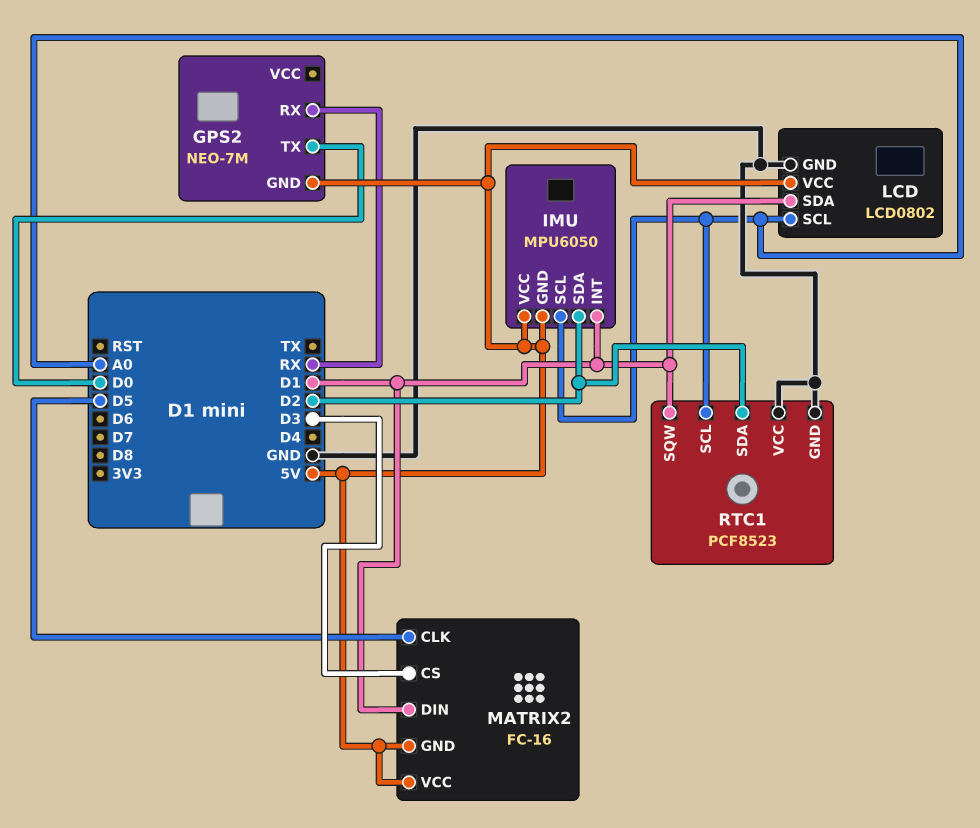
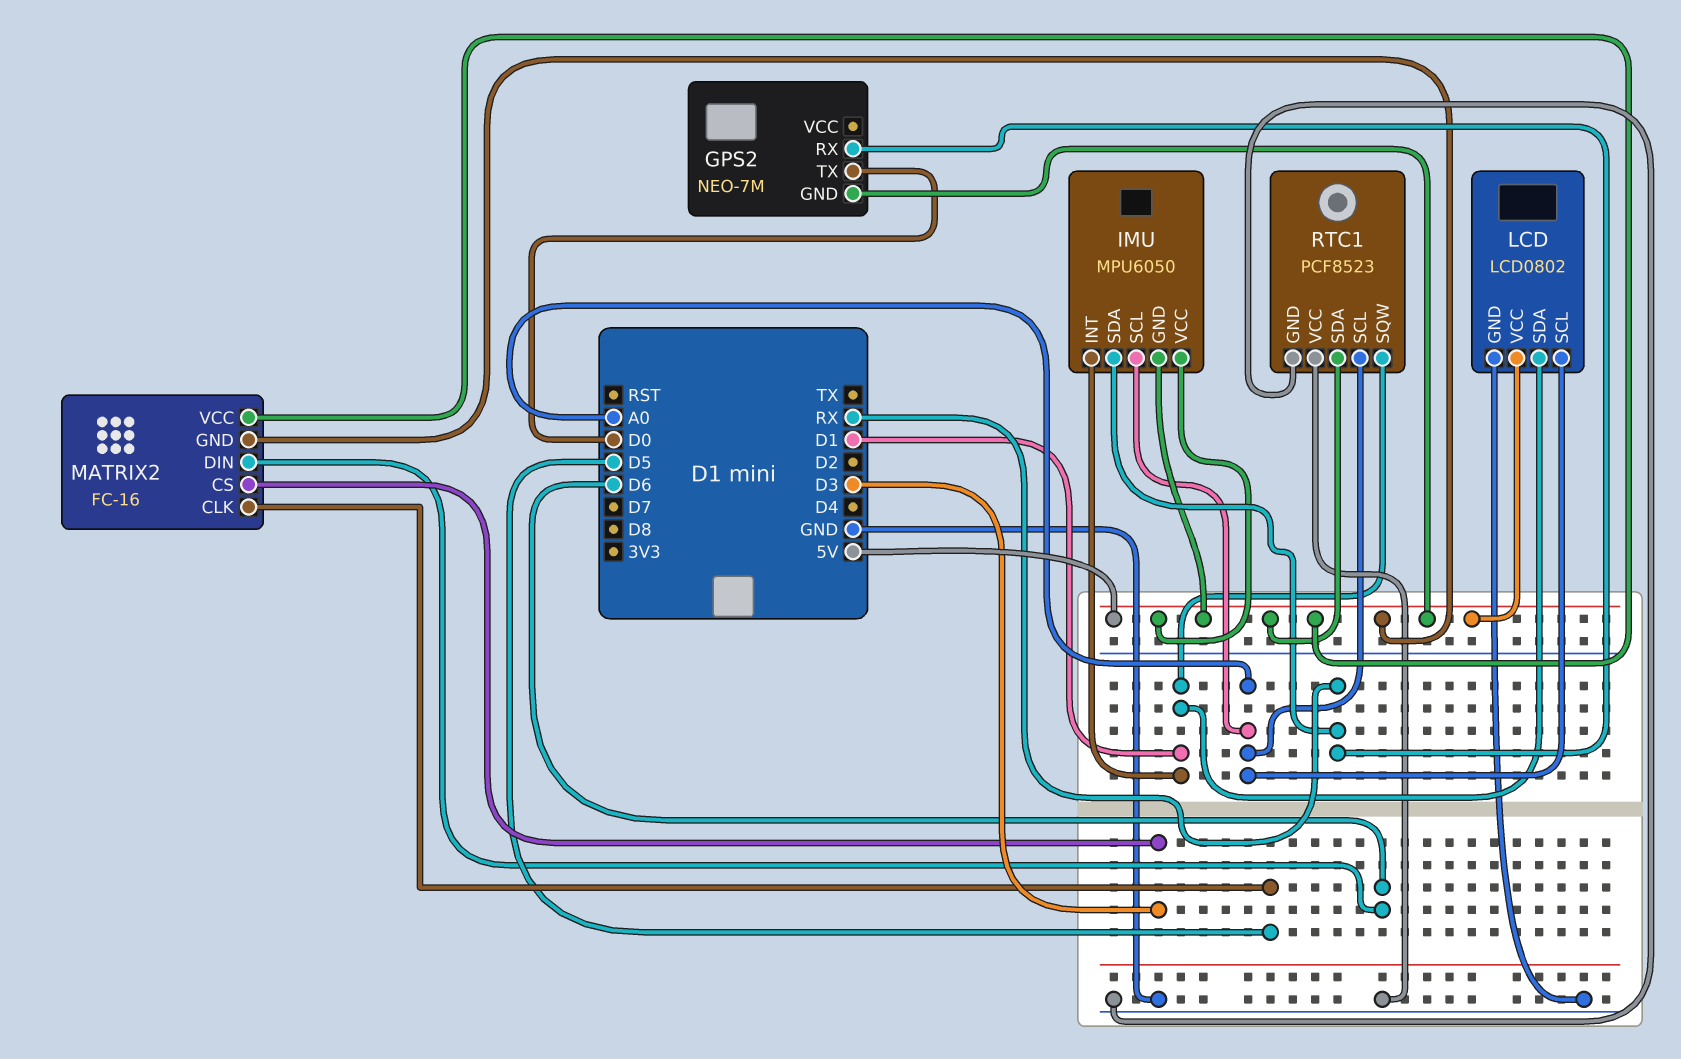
IMU pin SDA: D2 -> RX
MATRIX2 pin DIN: D1 -> D6
RTC1 pin SDA: D2 -> 5V

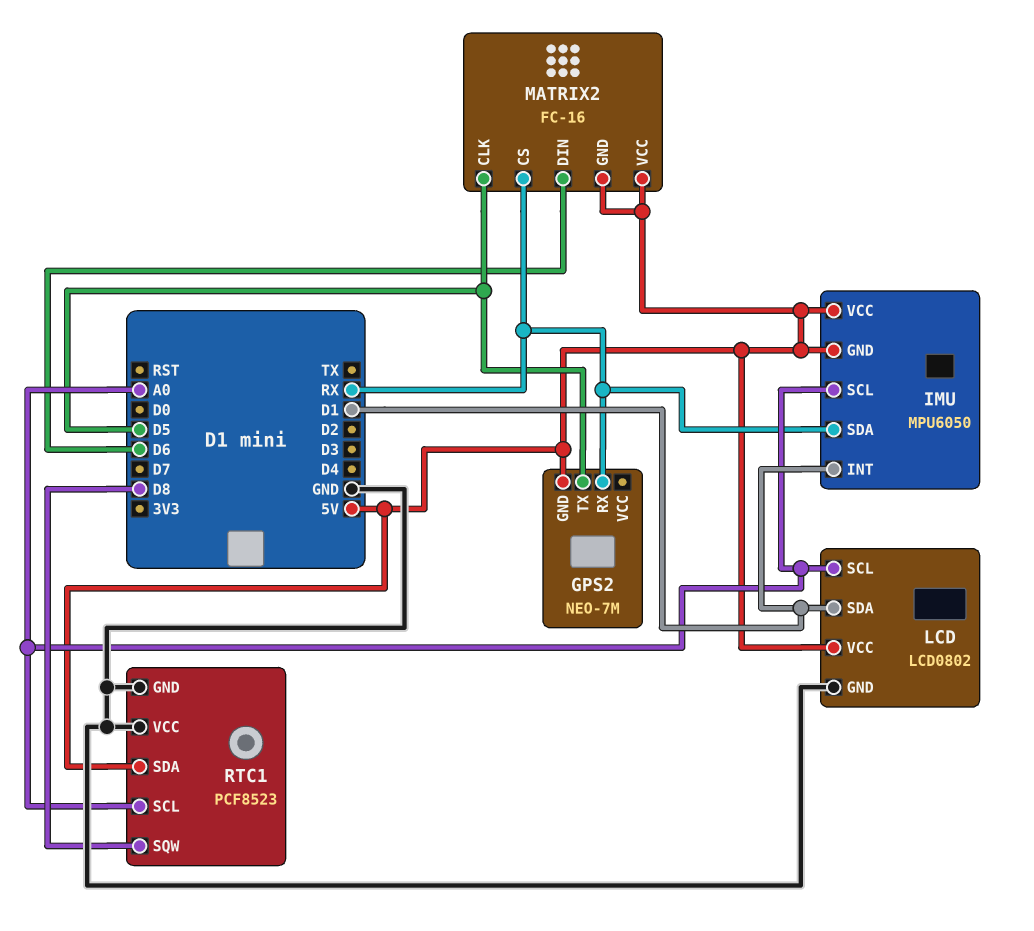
GPS2 pin TX: D0 -> D5
MATRIX2 pin CS: D3 -> RX
RTC1 pin SQW: D1 -> D8

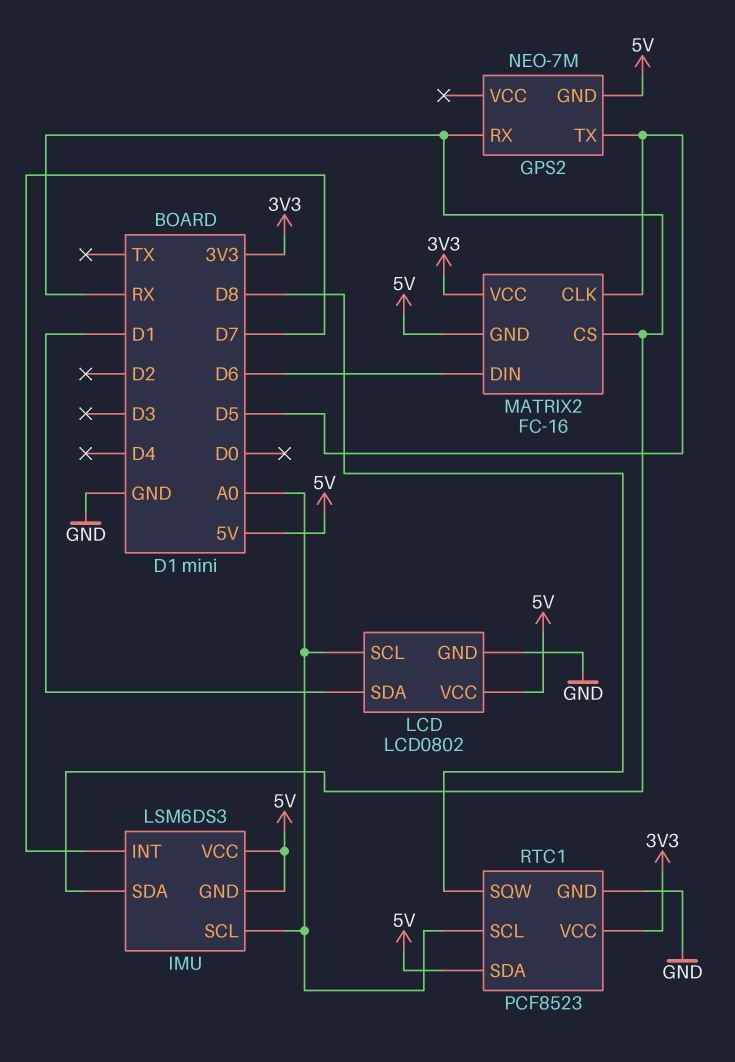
IMU: MPU6050 -> LSM6DS3
IMU pin INT: D1 -> D7
MATRIX2 pin VCC: 5V -> 3V3
RTC1 pin VCC: GND -> 3V3

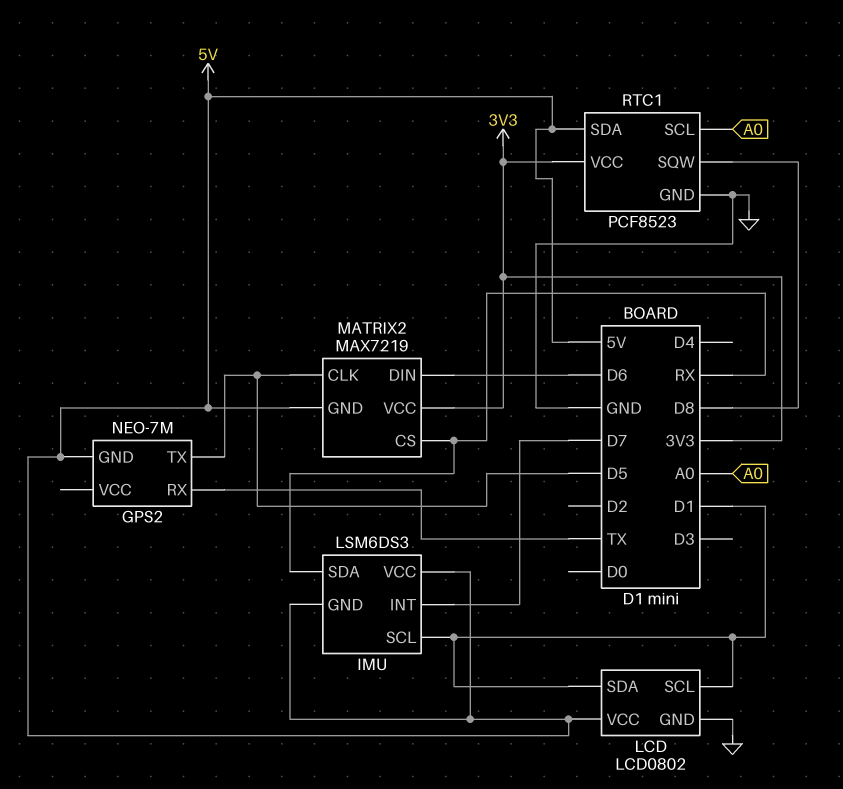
GPS2 pin RX: RX -> TX
IMU pin SCL: A0 -> D1
LCD pin SCL: A0 -> D1
MATRIX2: FC-16 -> MAX7219

